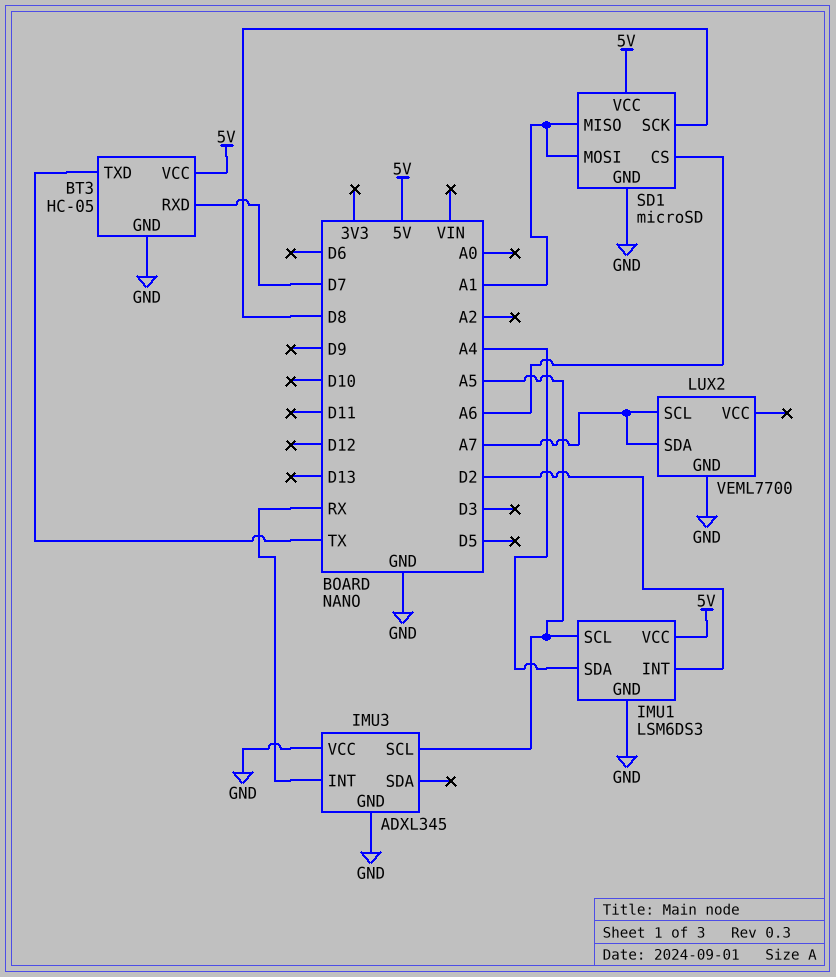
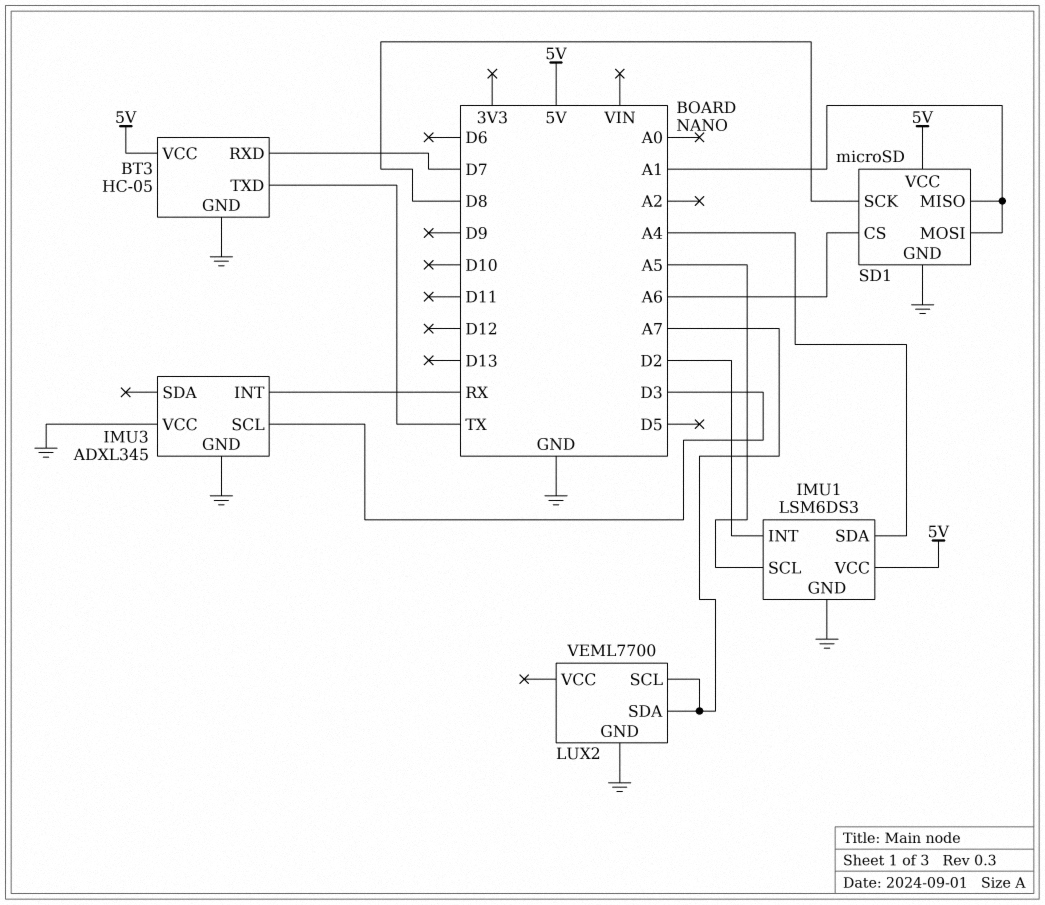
IMU3 pin SCL: A5 -> D3

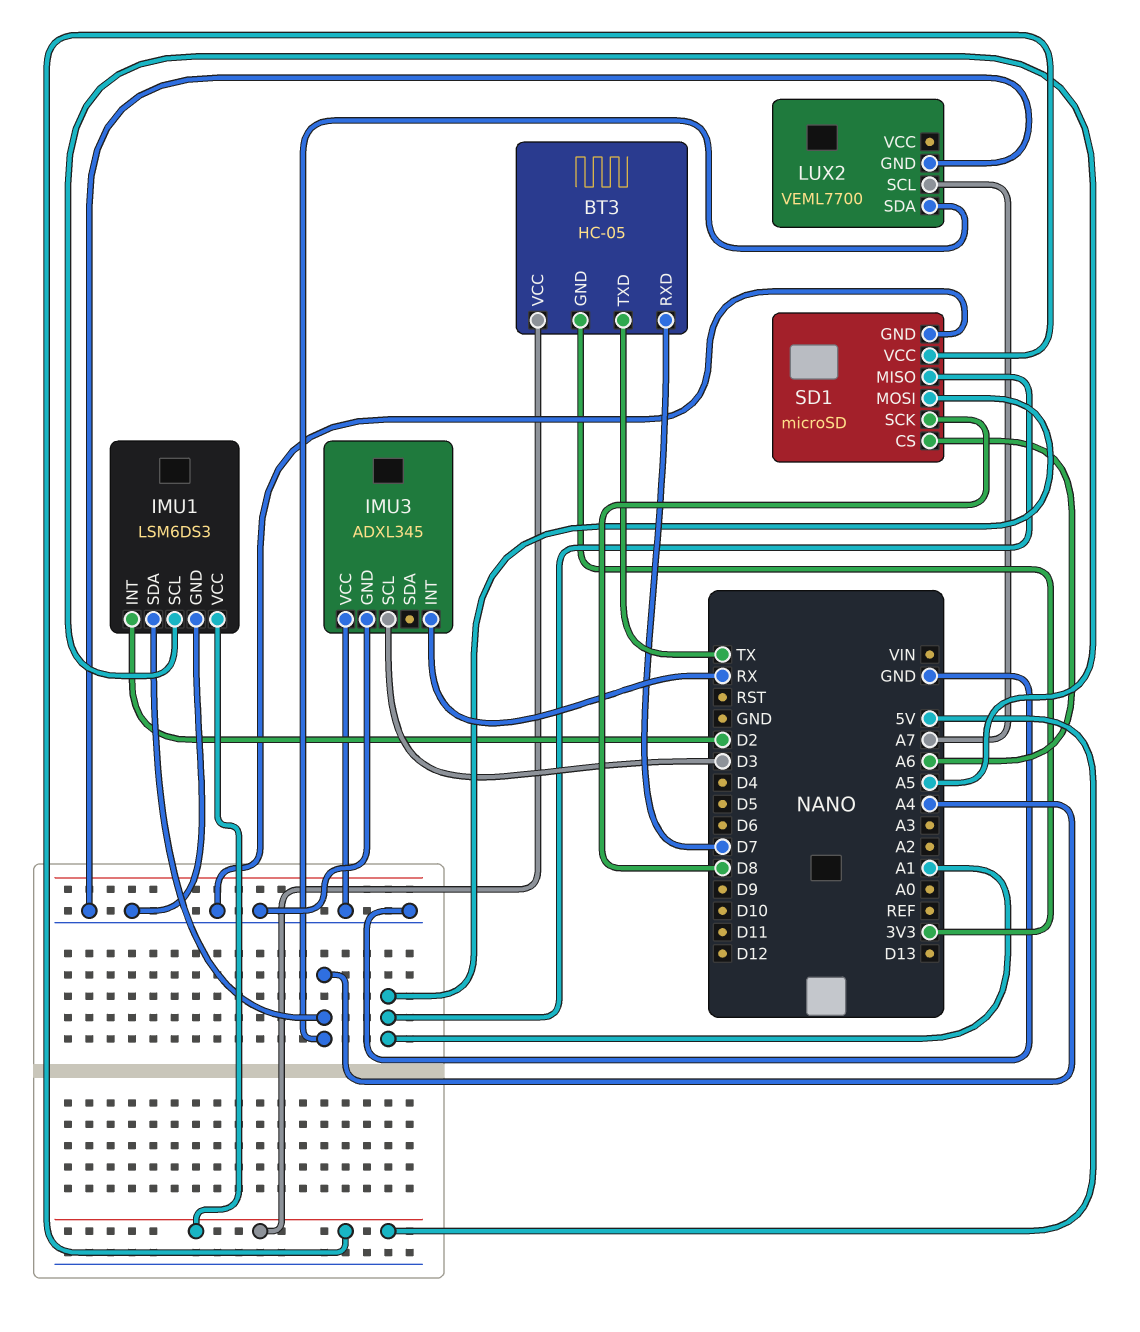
BT3 pin GND: GND -> 3V3
LUX2 pin SDA: A7 -> A4

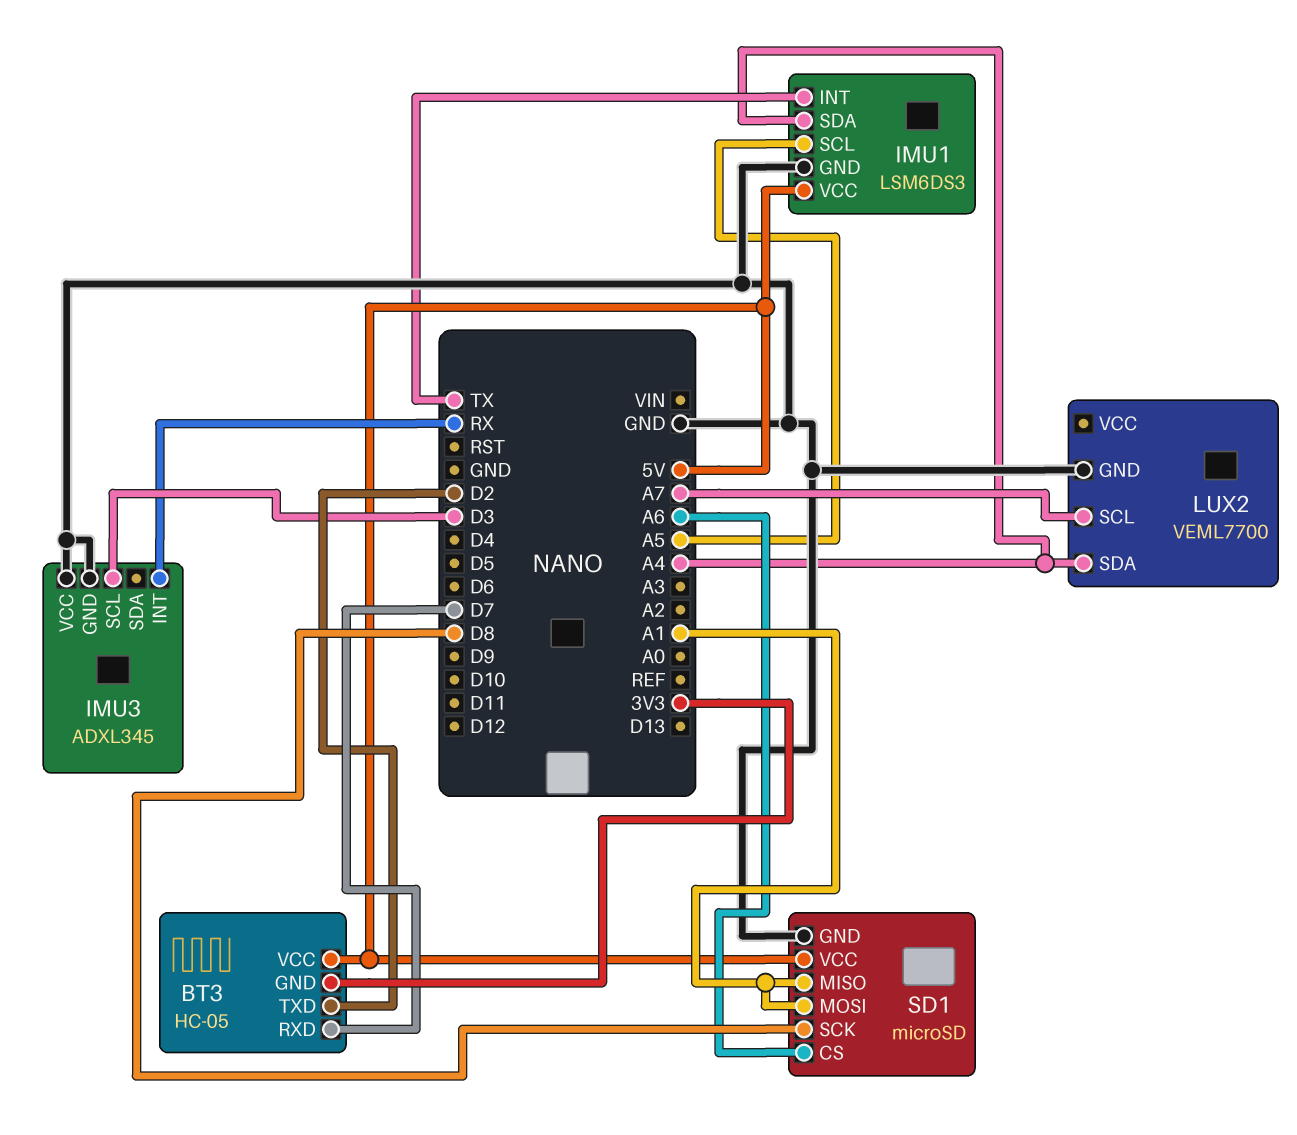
BT3 pin TXD: TX -> D2
IMU1 pin INT: D2 -> TX

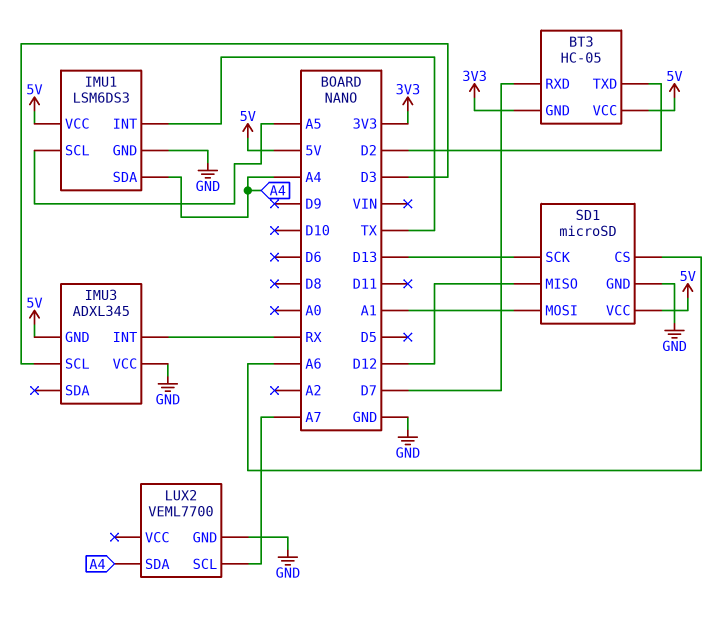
IMU3 pin GND: GND -> 5V
SD1 pin MISO: A1 -> D12
SD1 pin SCK: D8 -> D13

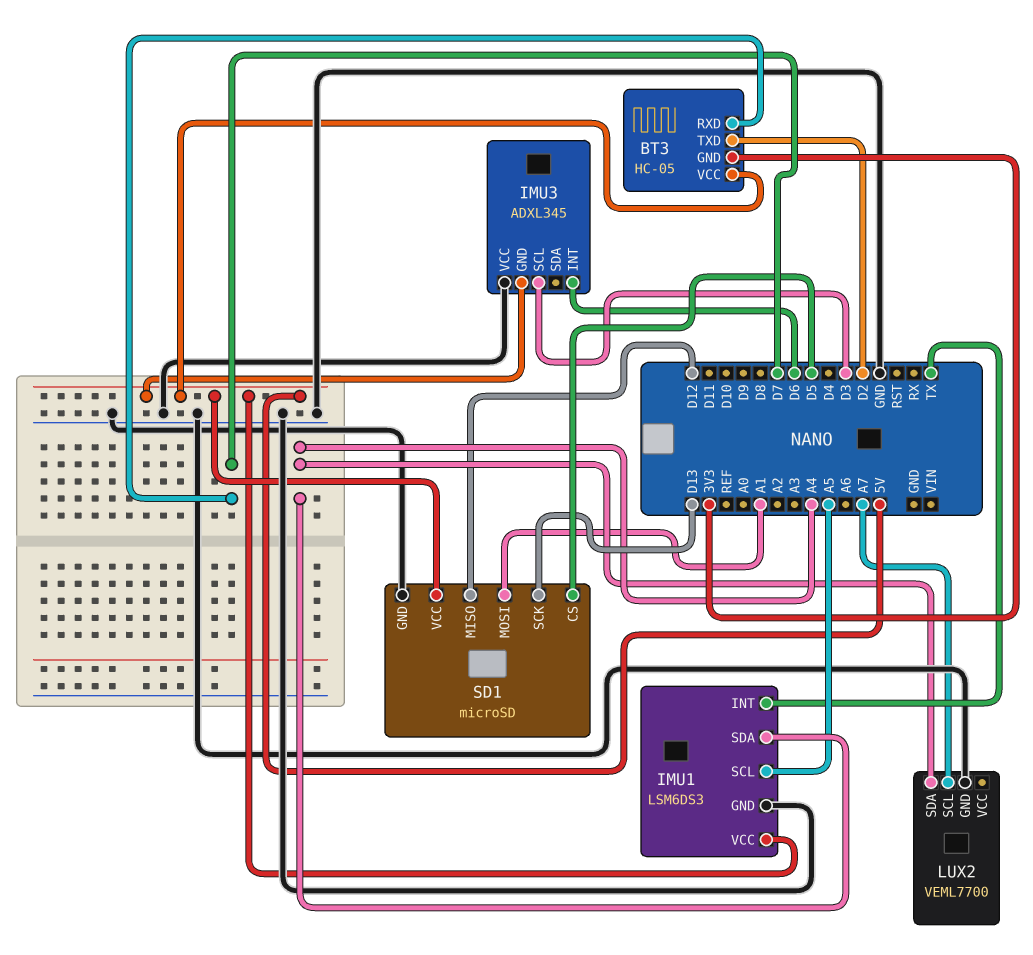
IMU3 pin INT: RX -> D6
SD1 pin CS: A6 -> D5

